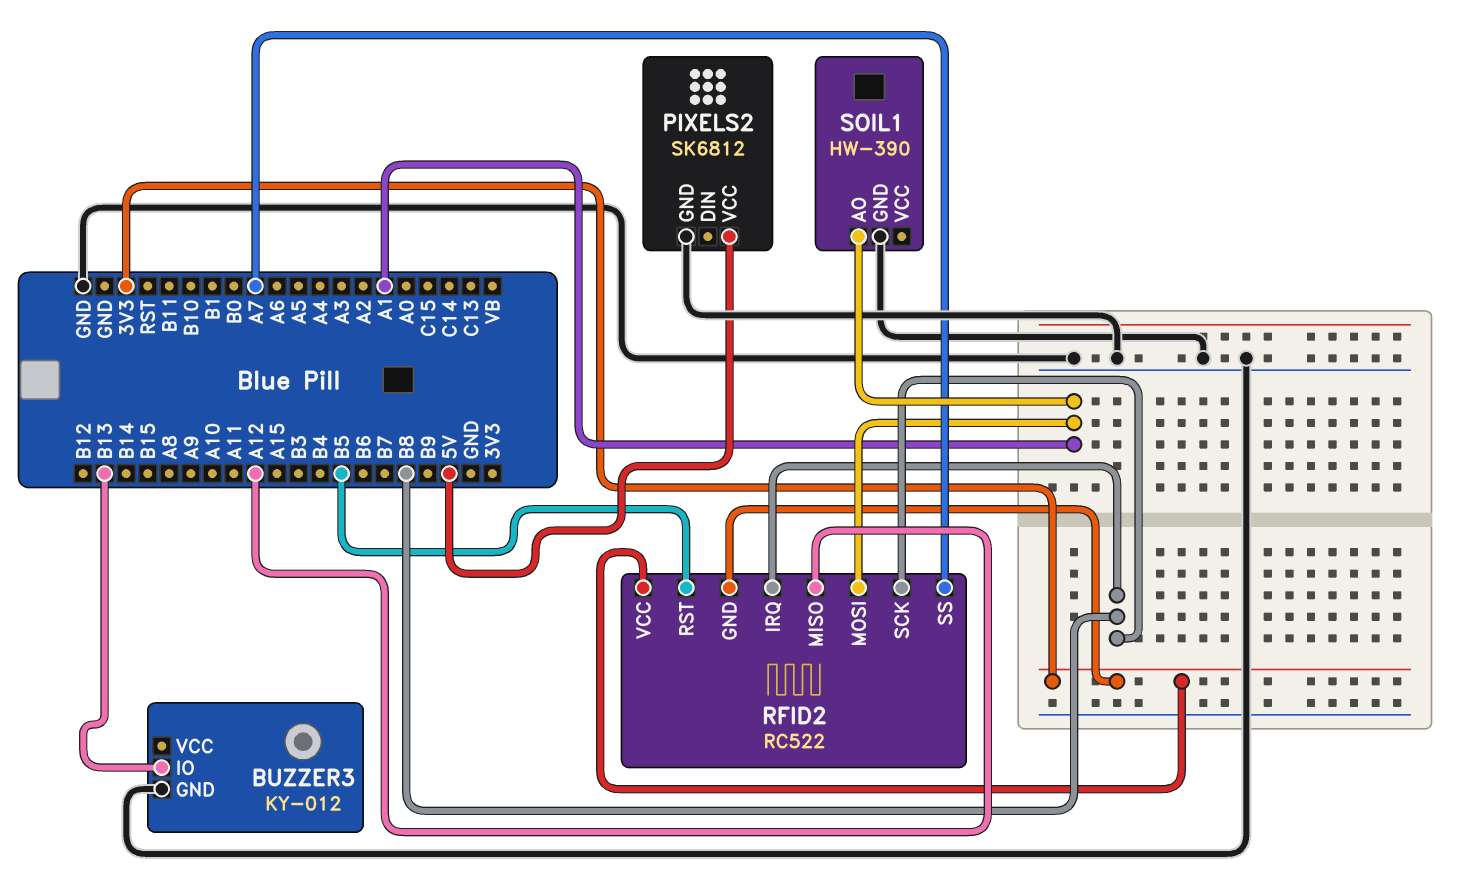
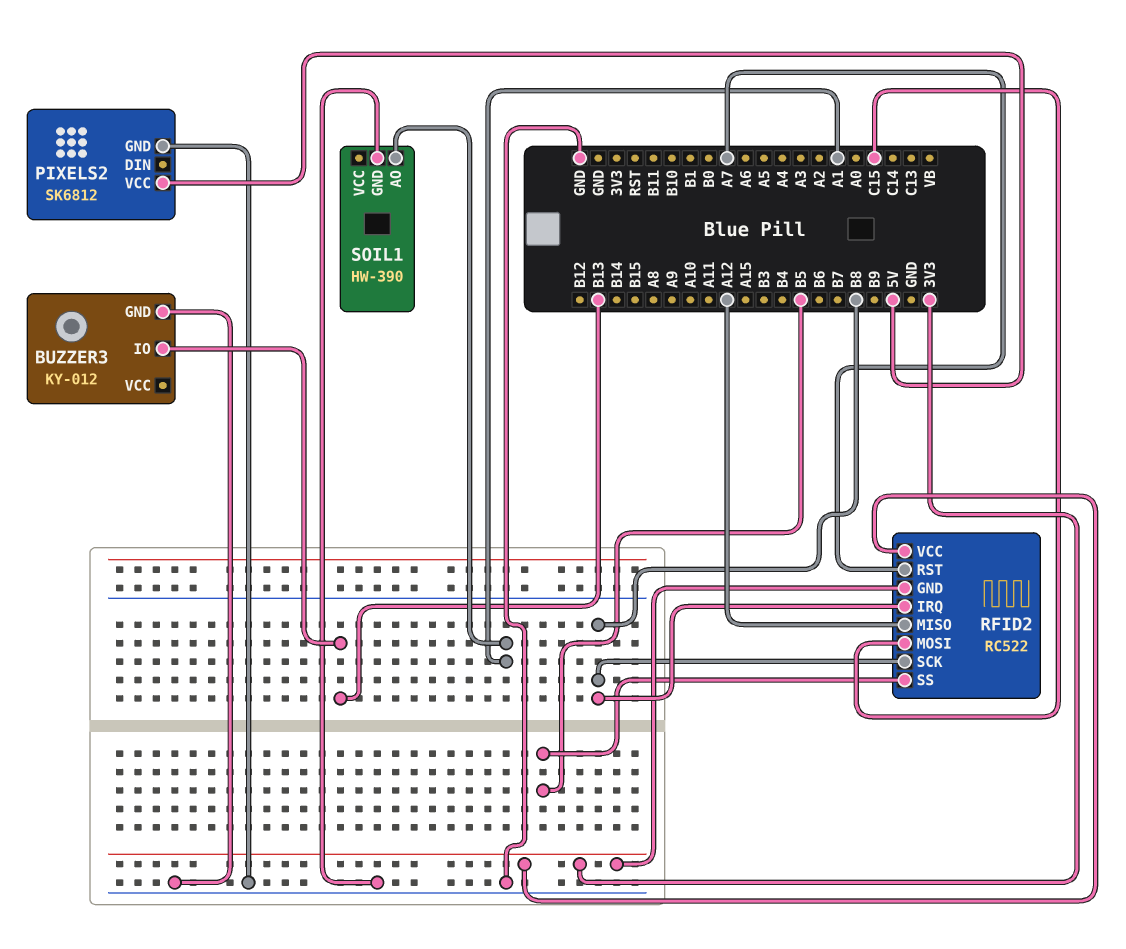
RFID2 pin MOSI: A1 -> C15
RFID2 pin RST: B5 -> A7
RFID2 pin SS: A7 -> B5

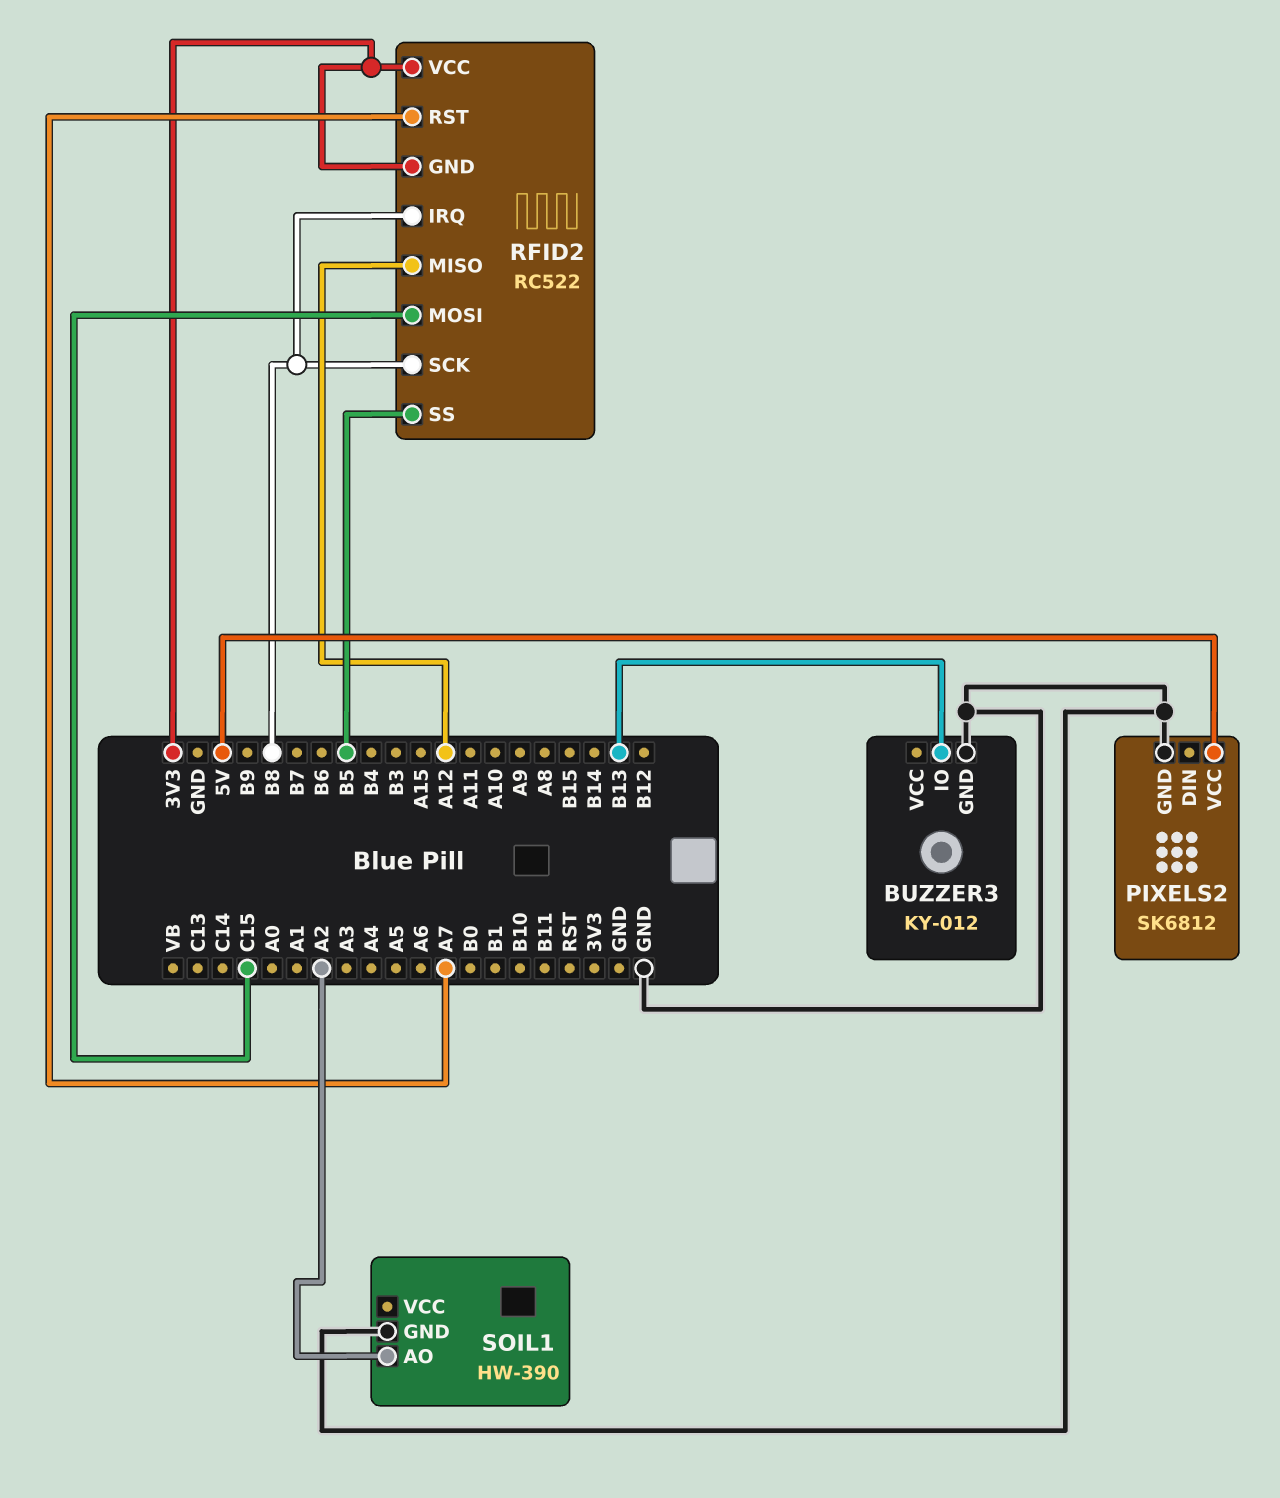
SOIL1 pin AO: A1 -> A2

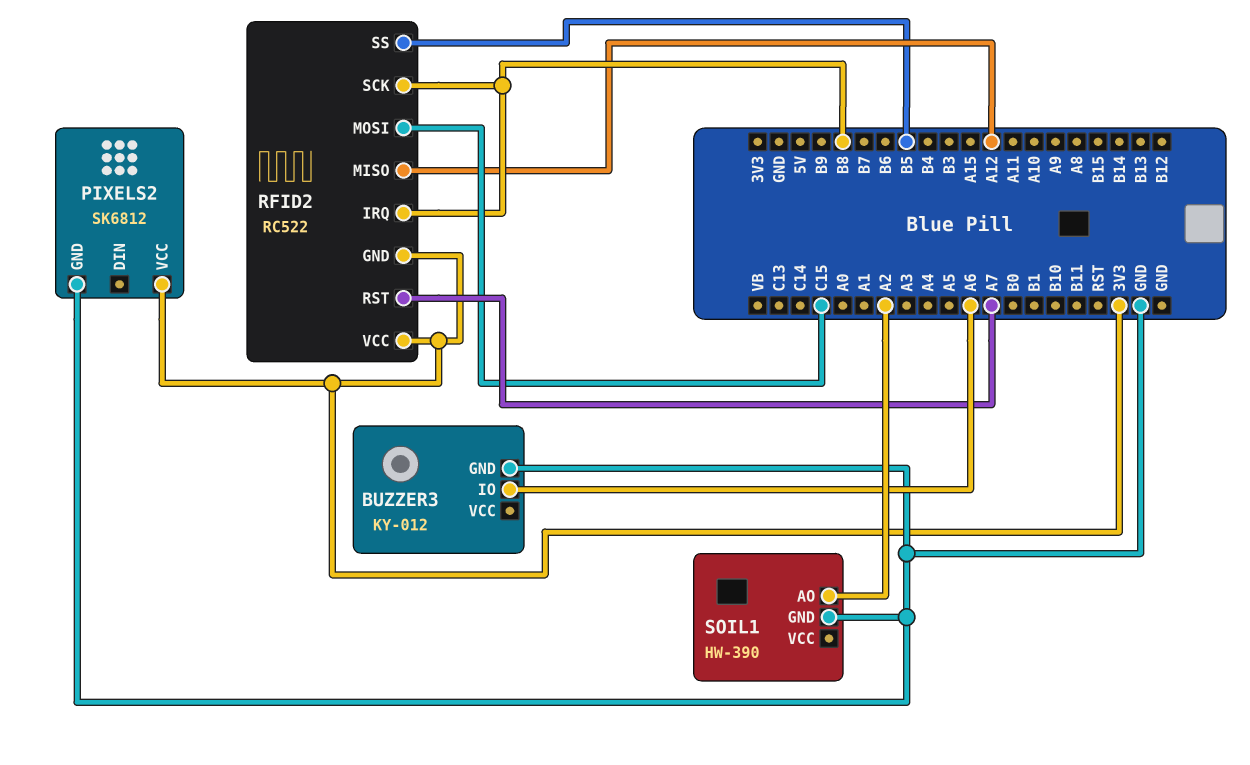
BUZZER3 pin IO: B13 -> A6
PIXELS2 pin VCC: 5V -> 3V3

